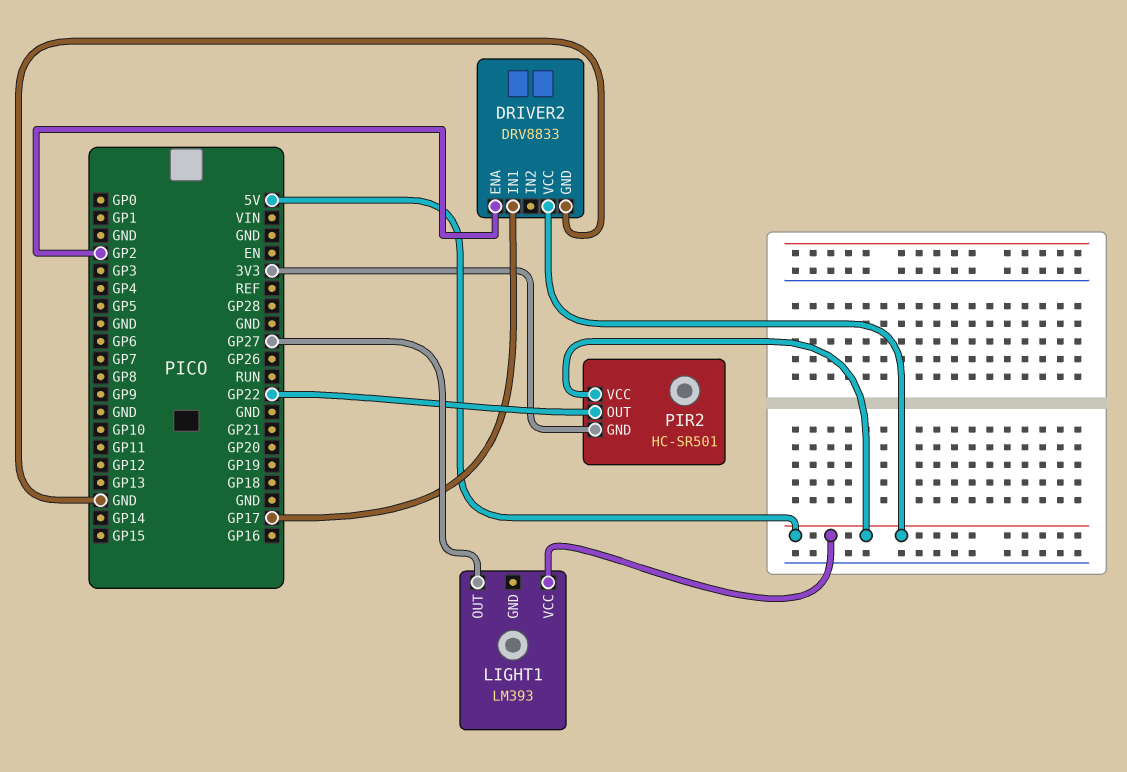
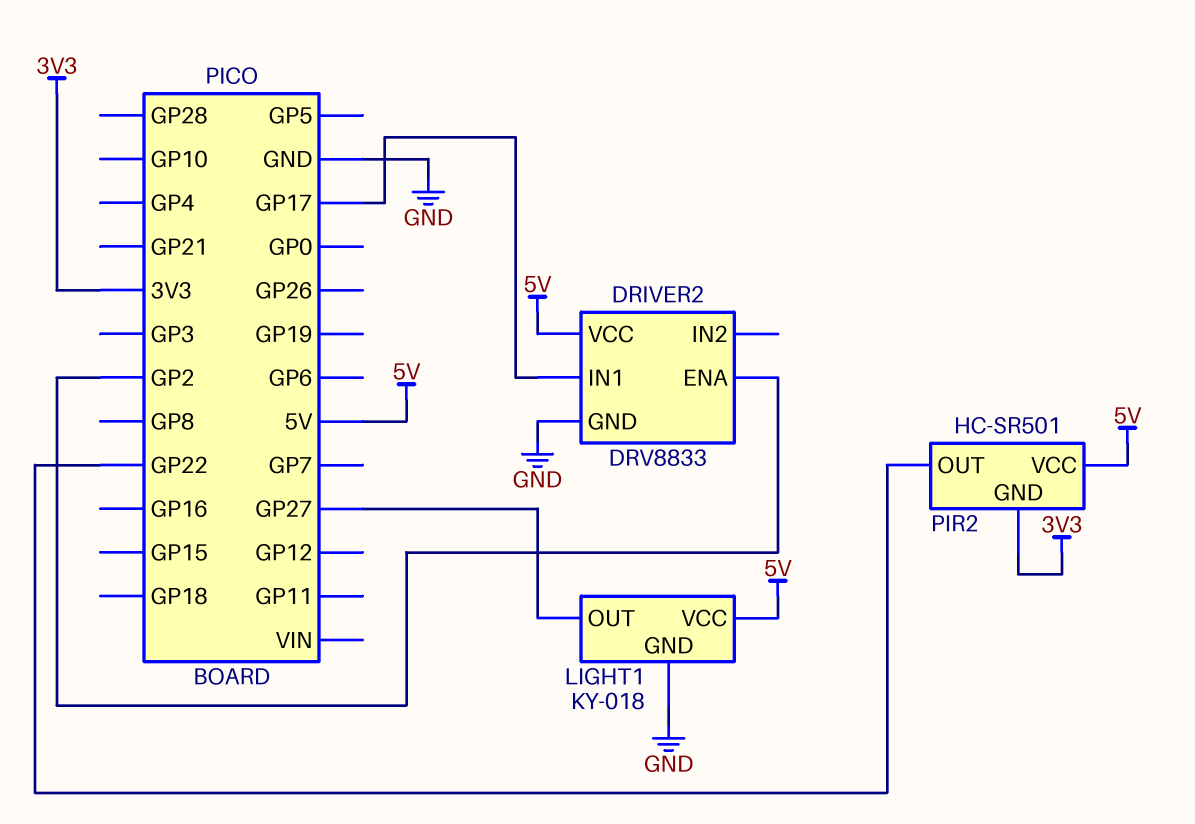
LIGHT1: LM393 -> KY-018
LIGHT1 pin GND: none -> GND

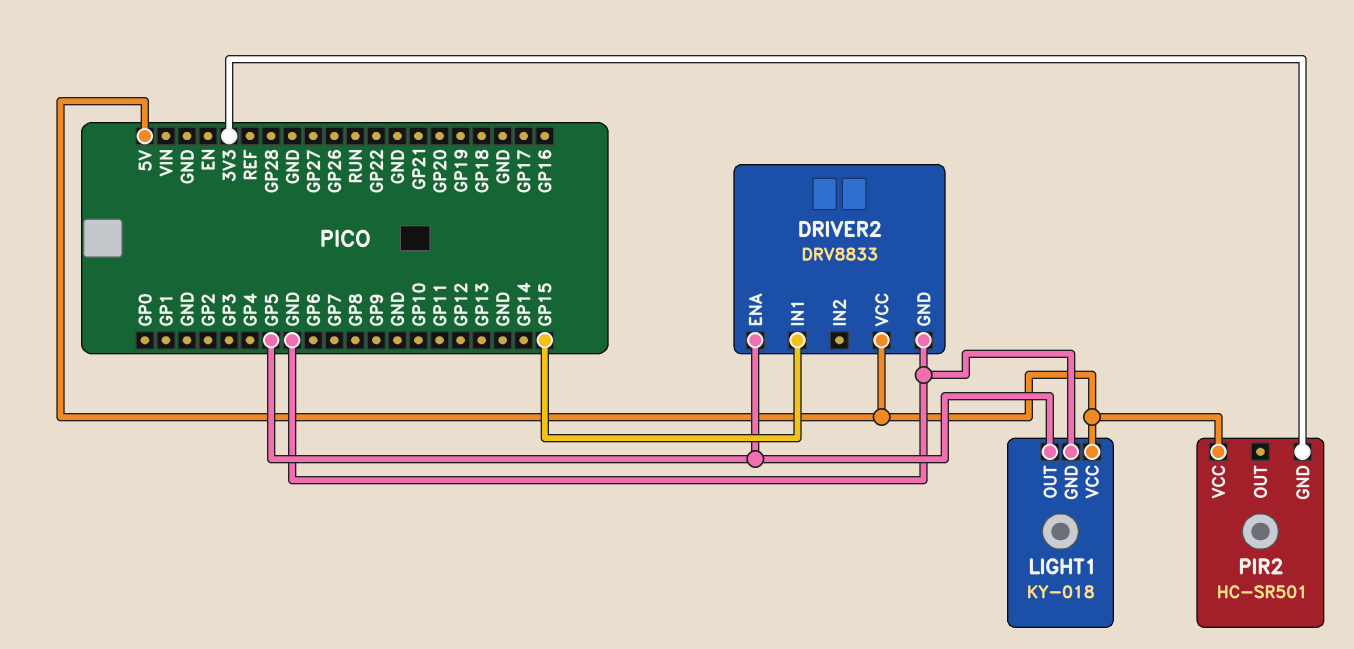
DRIVER2 pin ENA: GP2 -> GP5
DRIVER2 pin IN1: GP17 -> GP15
LIGHT1 pin OUT: GP27 -> GP5
PIR2 pin OUT: GP22 -> none

